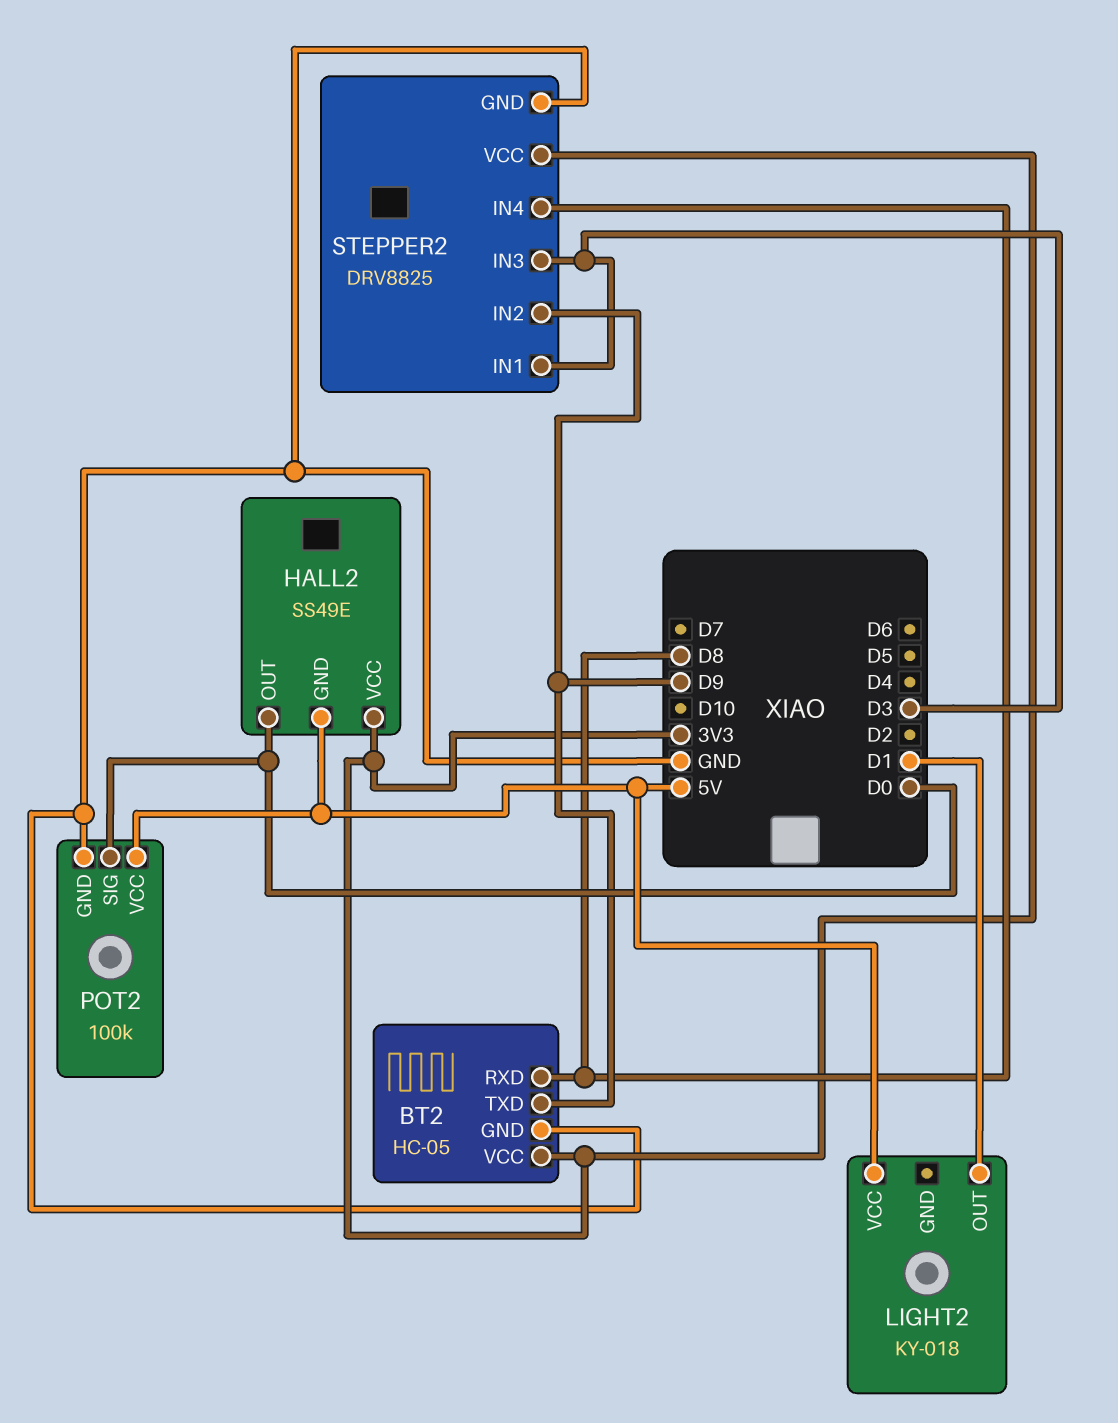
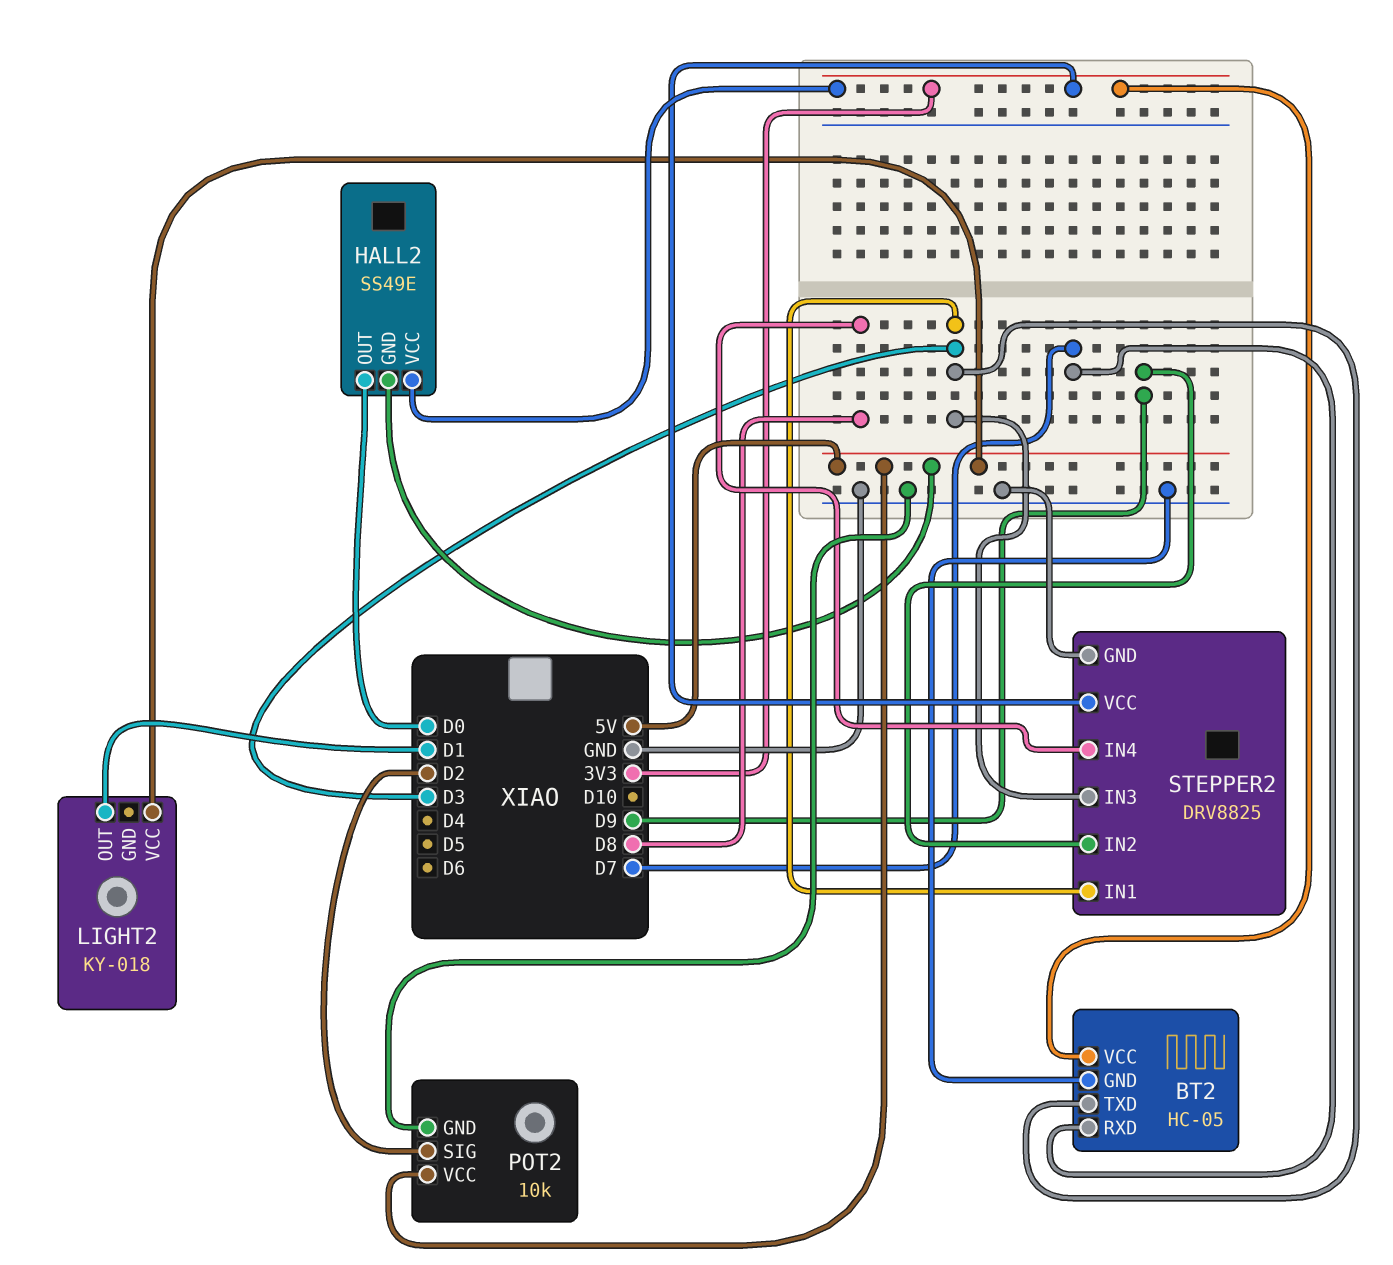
BT2 pin RXD: D8 -> D7
BT2 pin TXD: D9 -> D3
POT2: 100k -> 10k
POT2 pin SIG: D0 -> D2

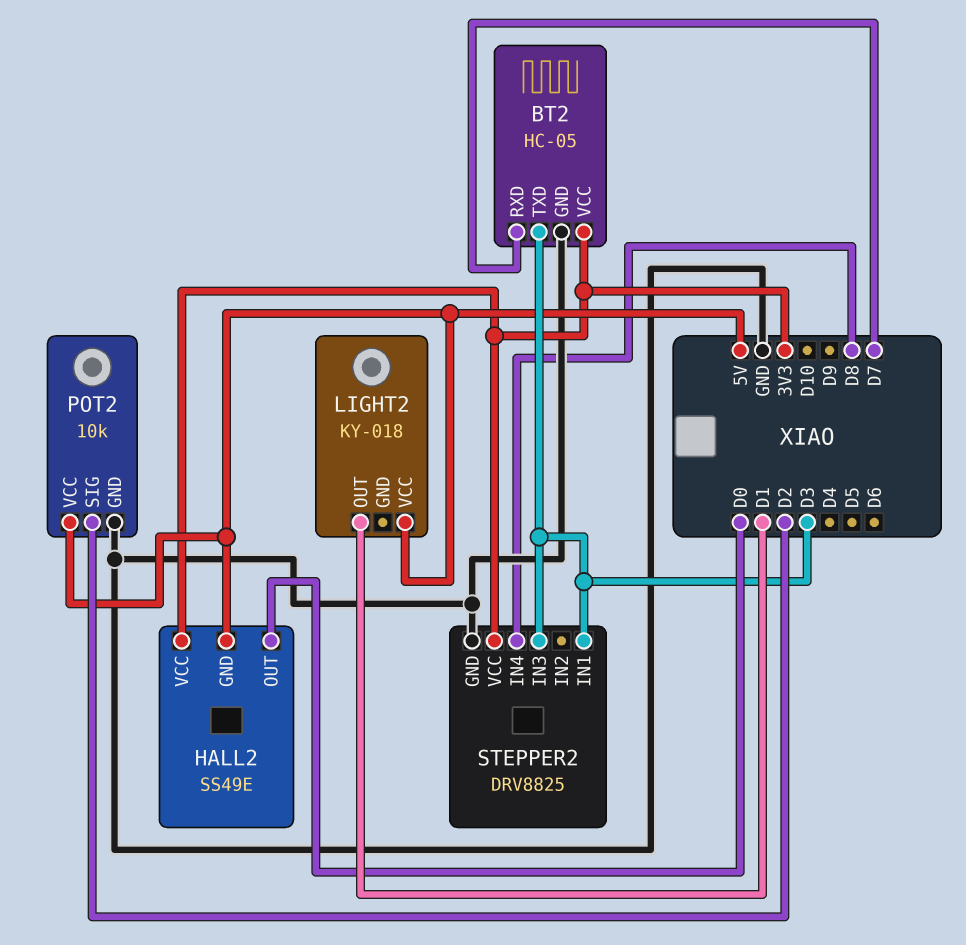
STEPPER2 pin IN2: D9 -> none

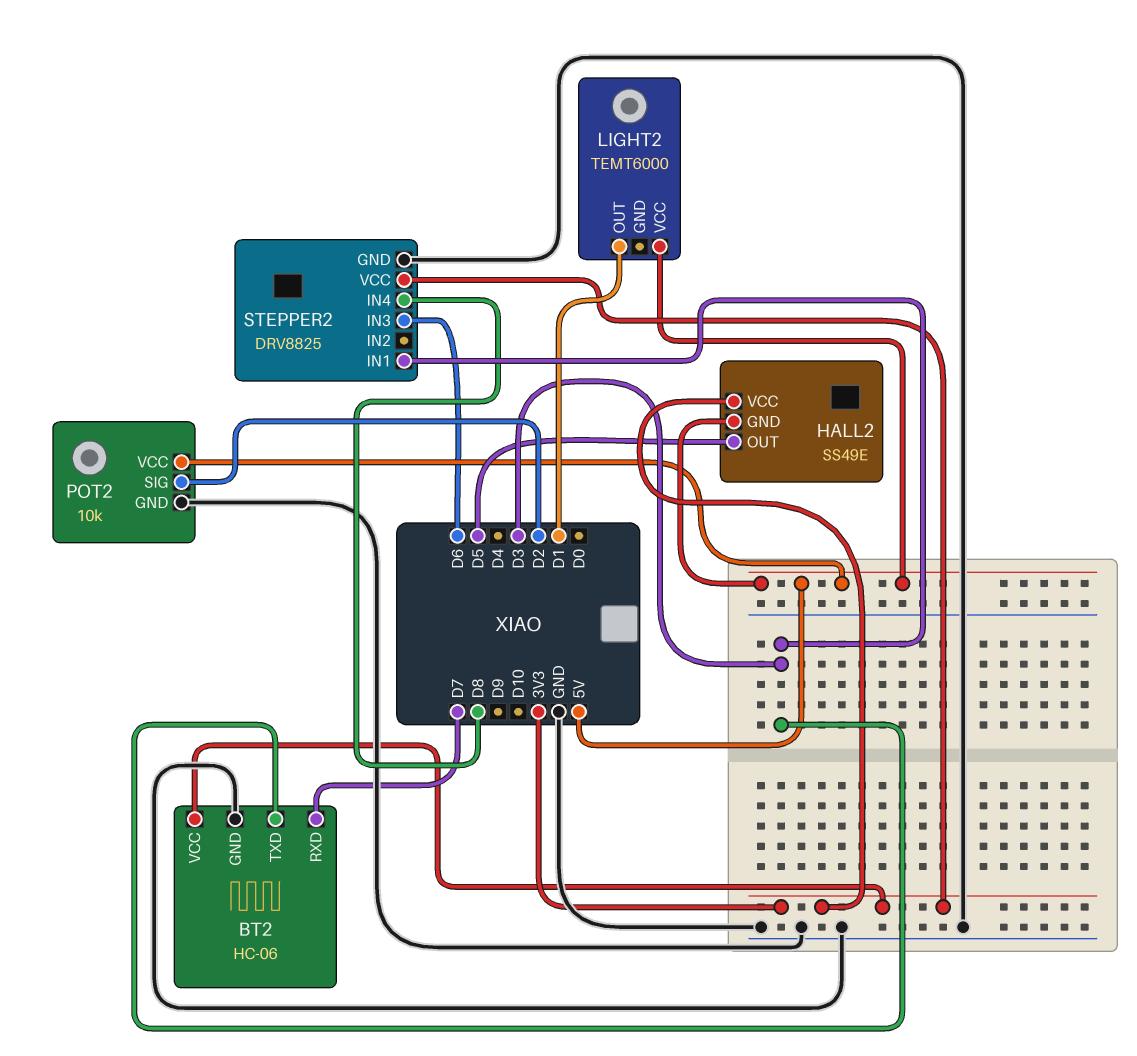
BT2: HC-05 -> HC-06
HALL2 pin OUT: D0 -> D5
LIGHT2: KY-018 -> TEMT6000
STEPPER2 pin IN3: D3 -> D6

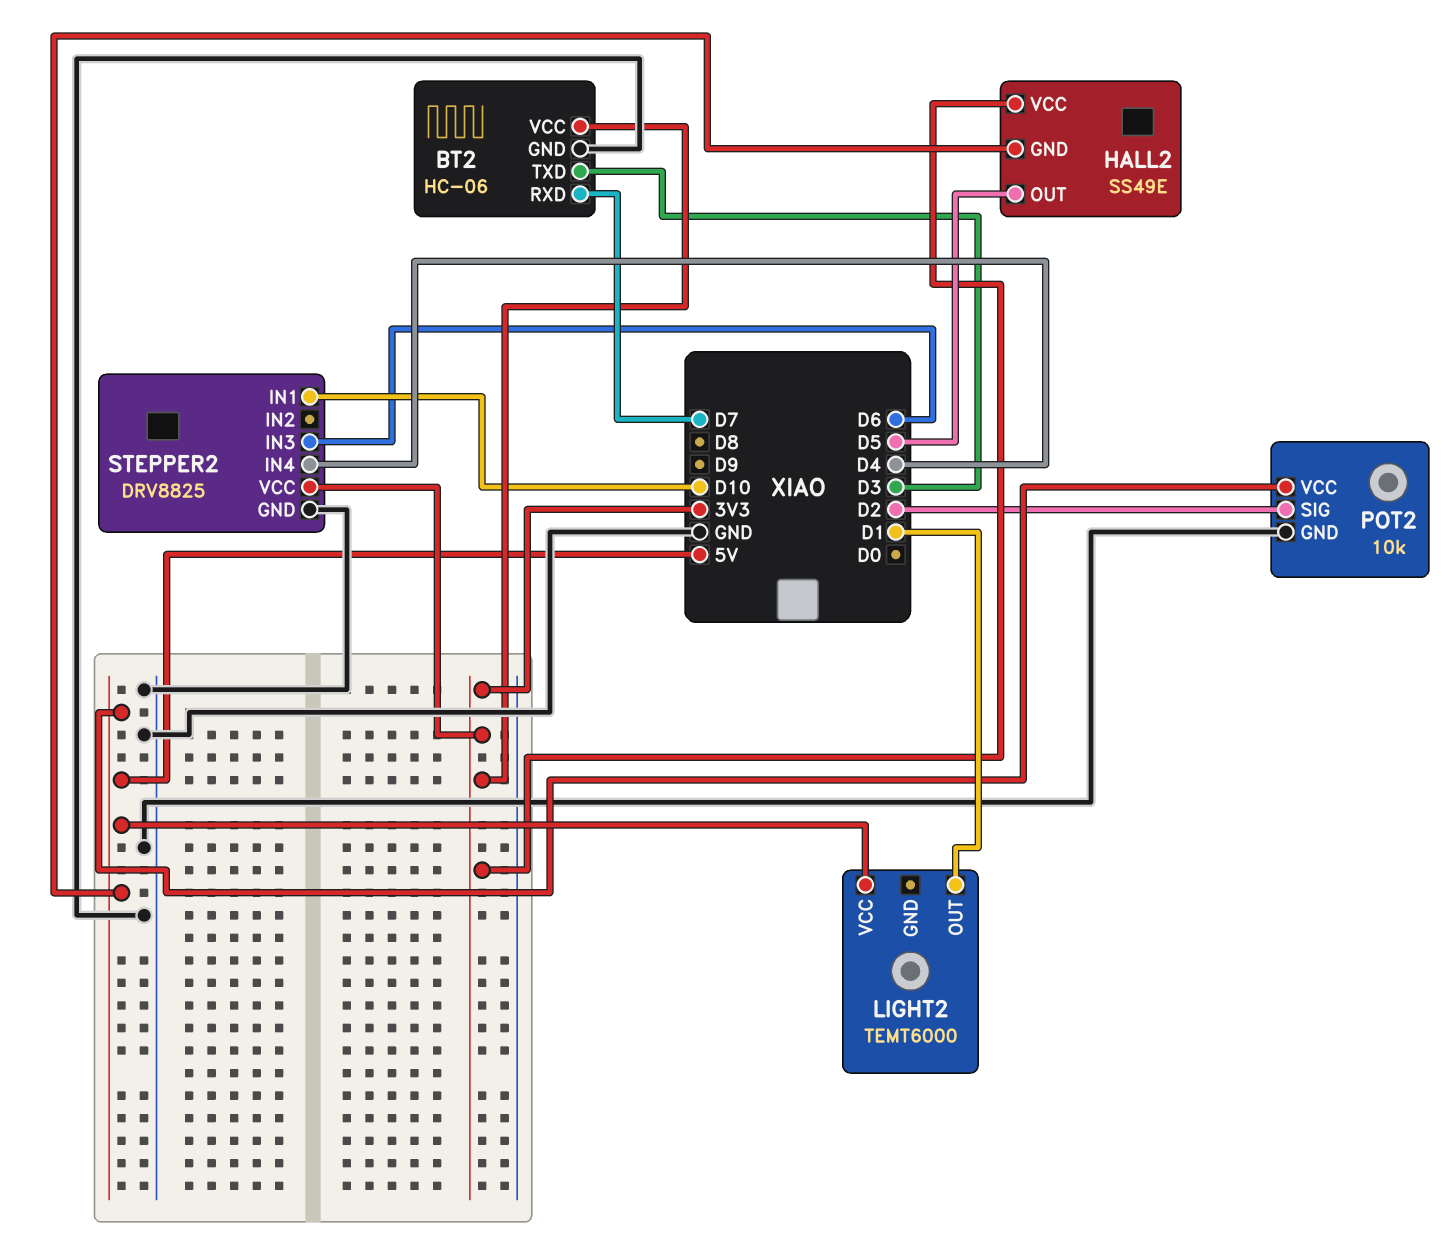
STEPPER2 pin IN1: D3 -> D10
STEPPER2 pin IN4: D8 -> D4

